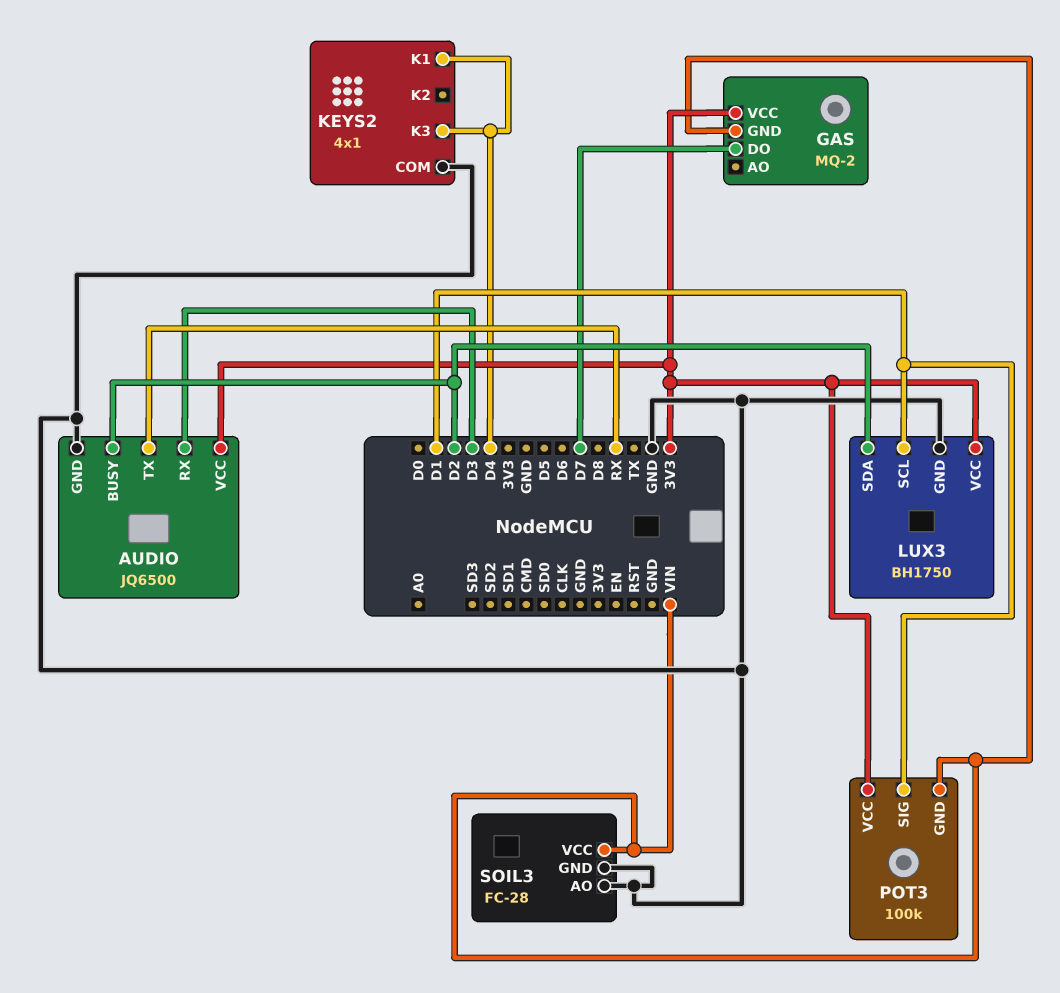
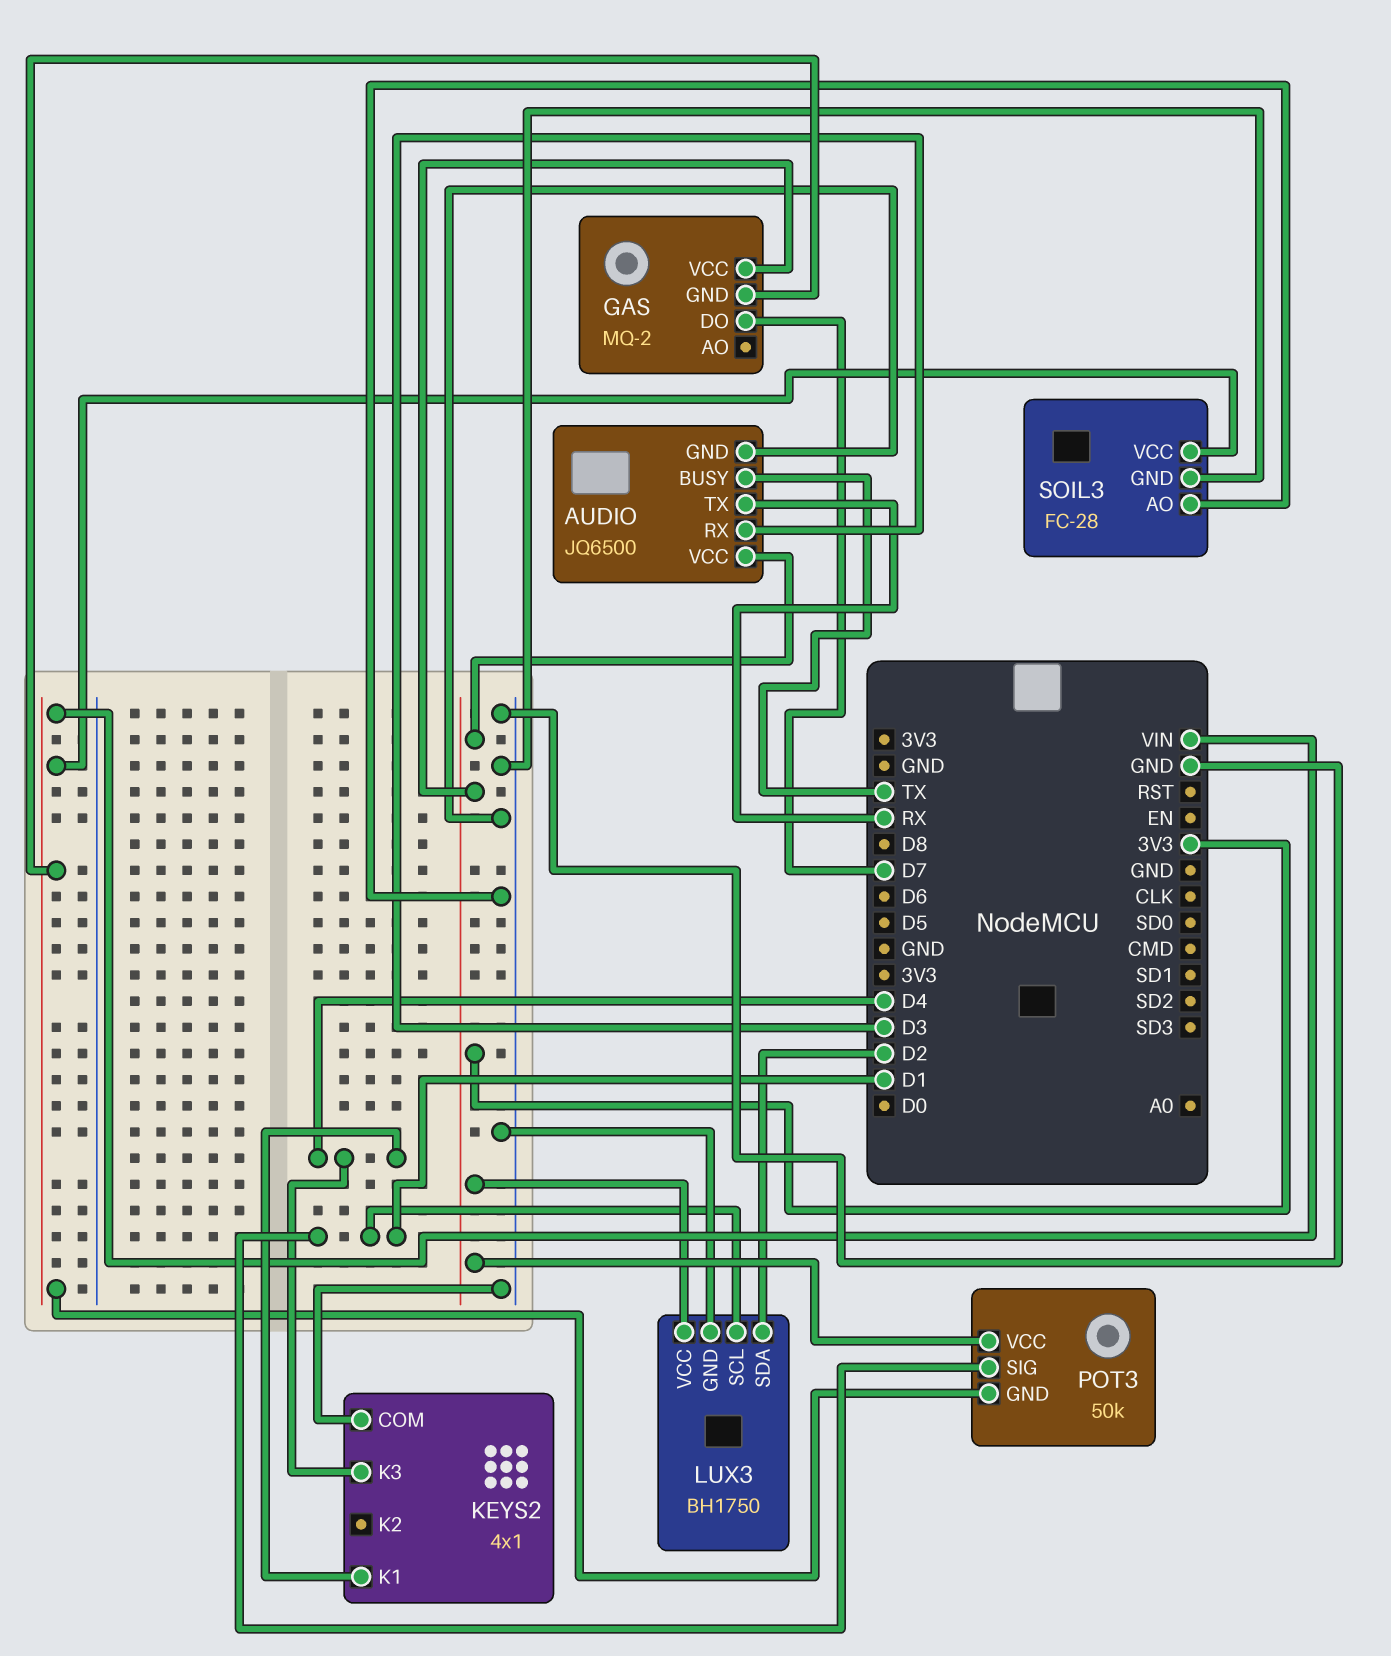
AUDIO pin BUSY: D2 -> TX
POT3: 100k -> 50k

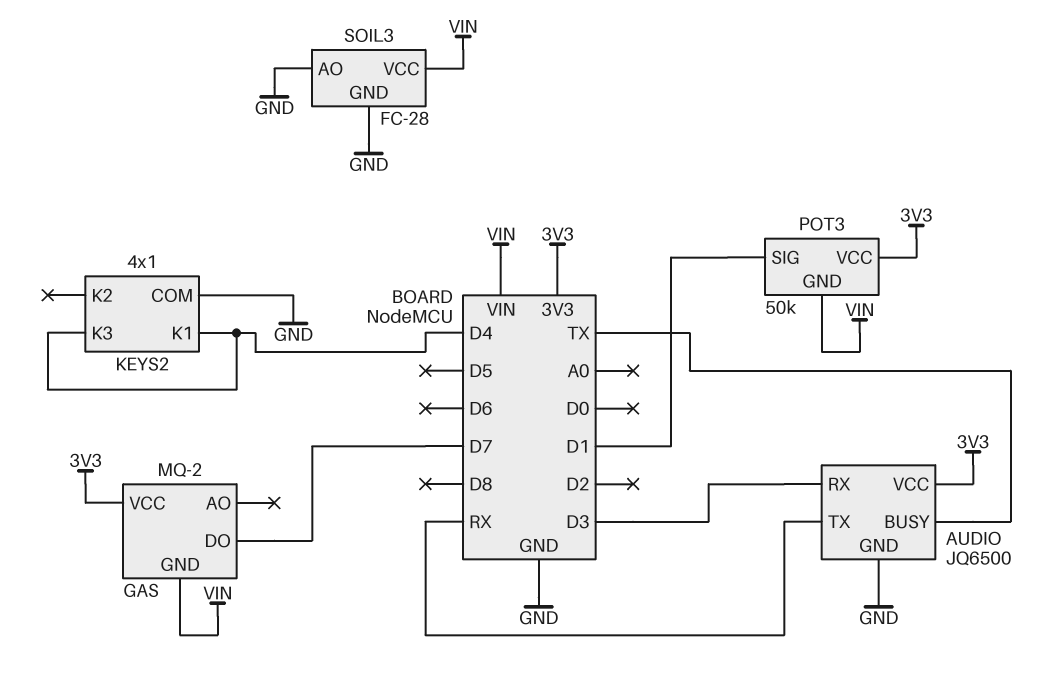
LUX3: BH1750 -> none
LUX3 pin GND: GND -> none
LUX3 pin SCL: D1 -> none
LUX3 pin SDA: D2 -> none
LUX3 pin VCC: 3V3 -> none

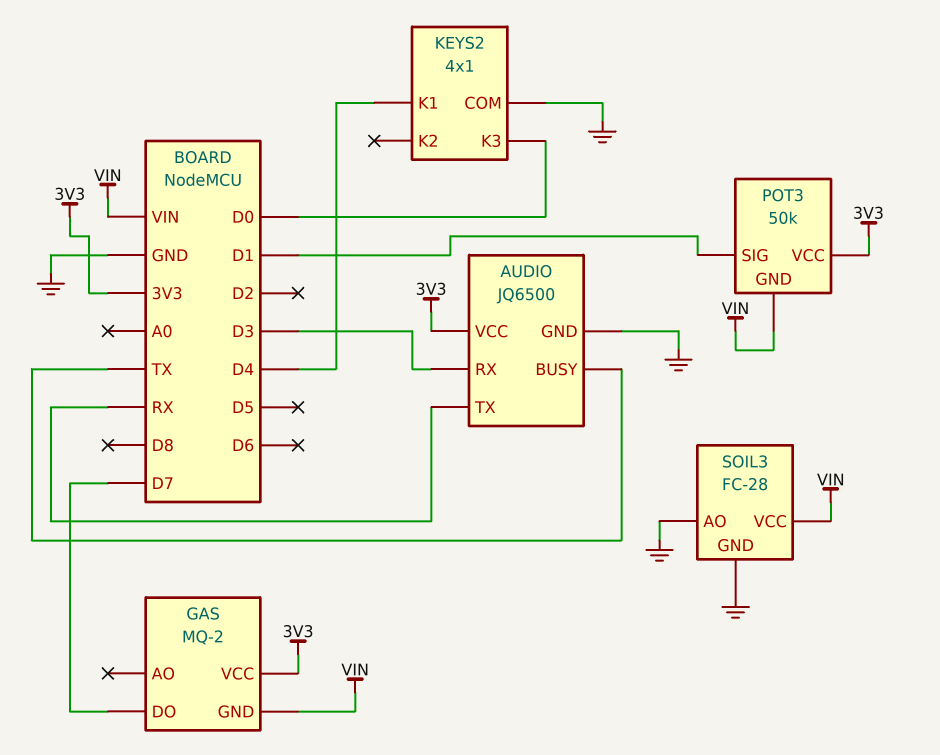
KEYS2 pin K3: D4 -> D0

